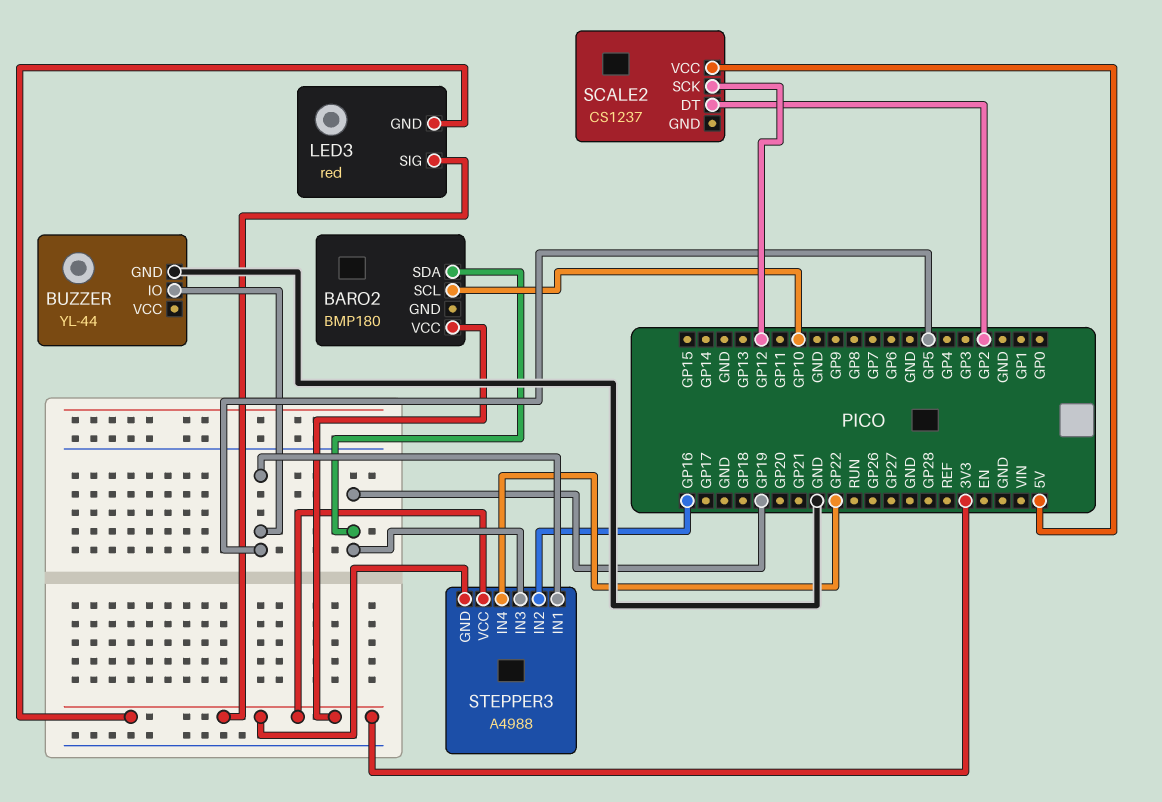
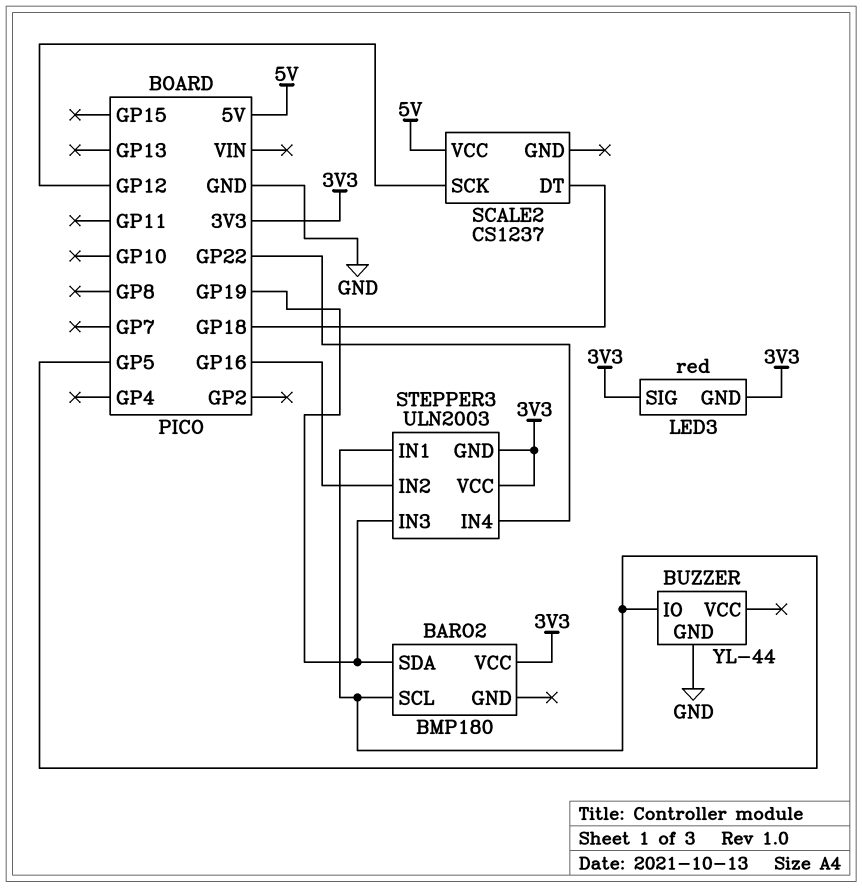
BARO2 pin SCL: GP10 -> GP5
SCALE2 pin DT: GP2 -> GP18
STEPPER3: A4988 -> ULN2003

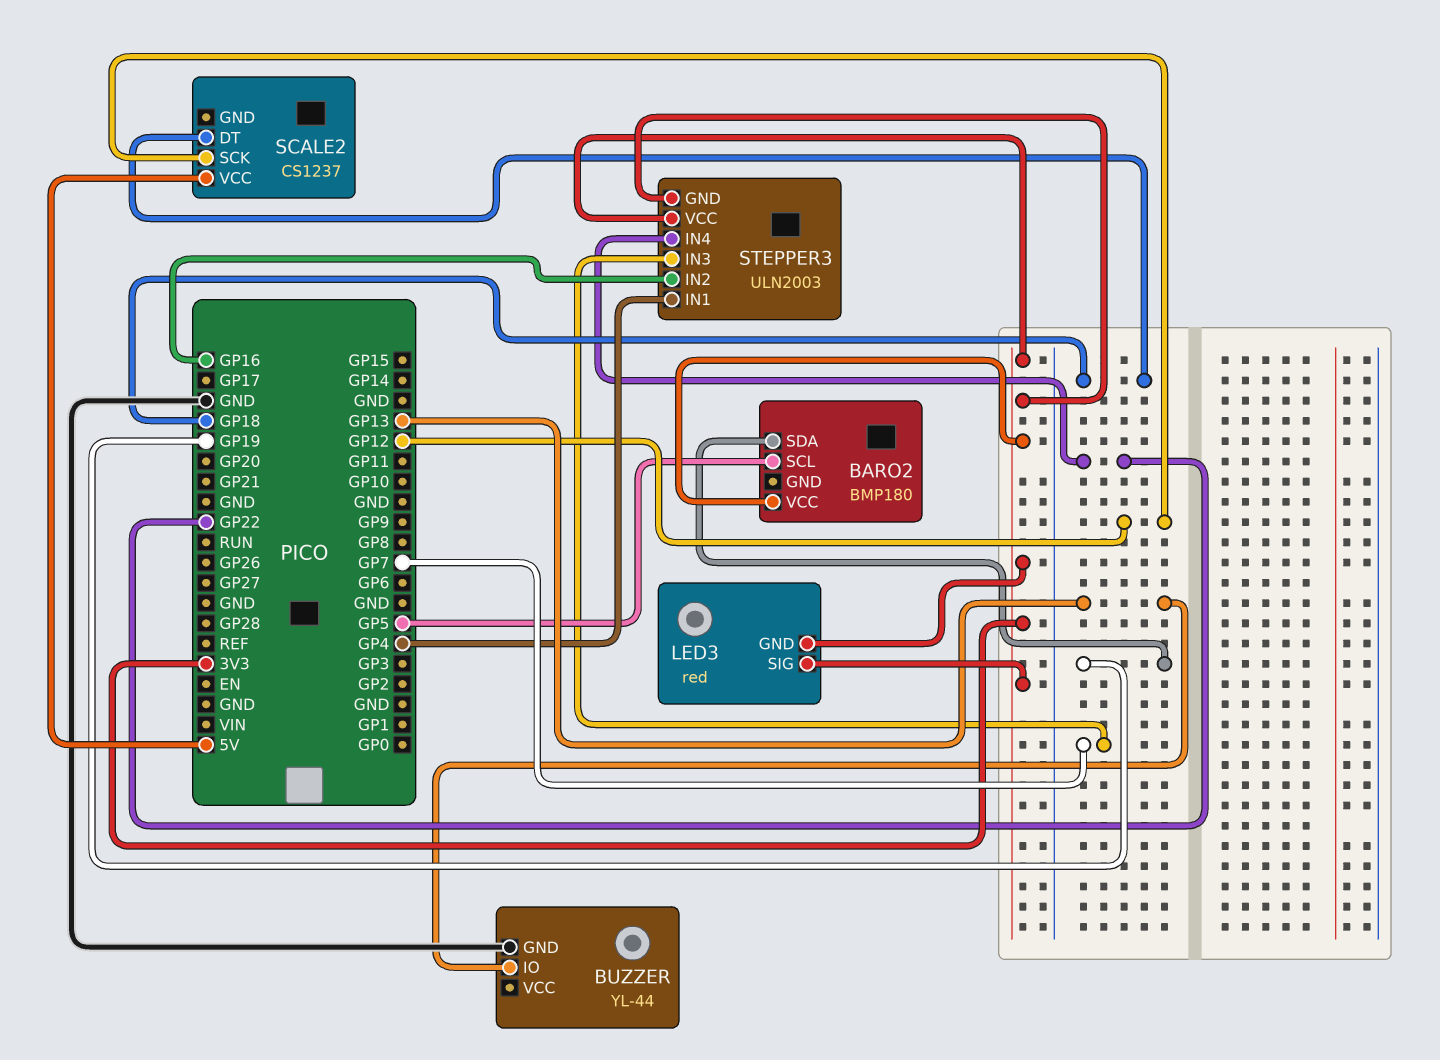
BUZZER pin IO: GP5 -> GP13
STEPPER3 pin IN1: GP5 -> GP4
STEPPER3 pin IN3: GP19 -> GP7

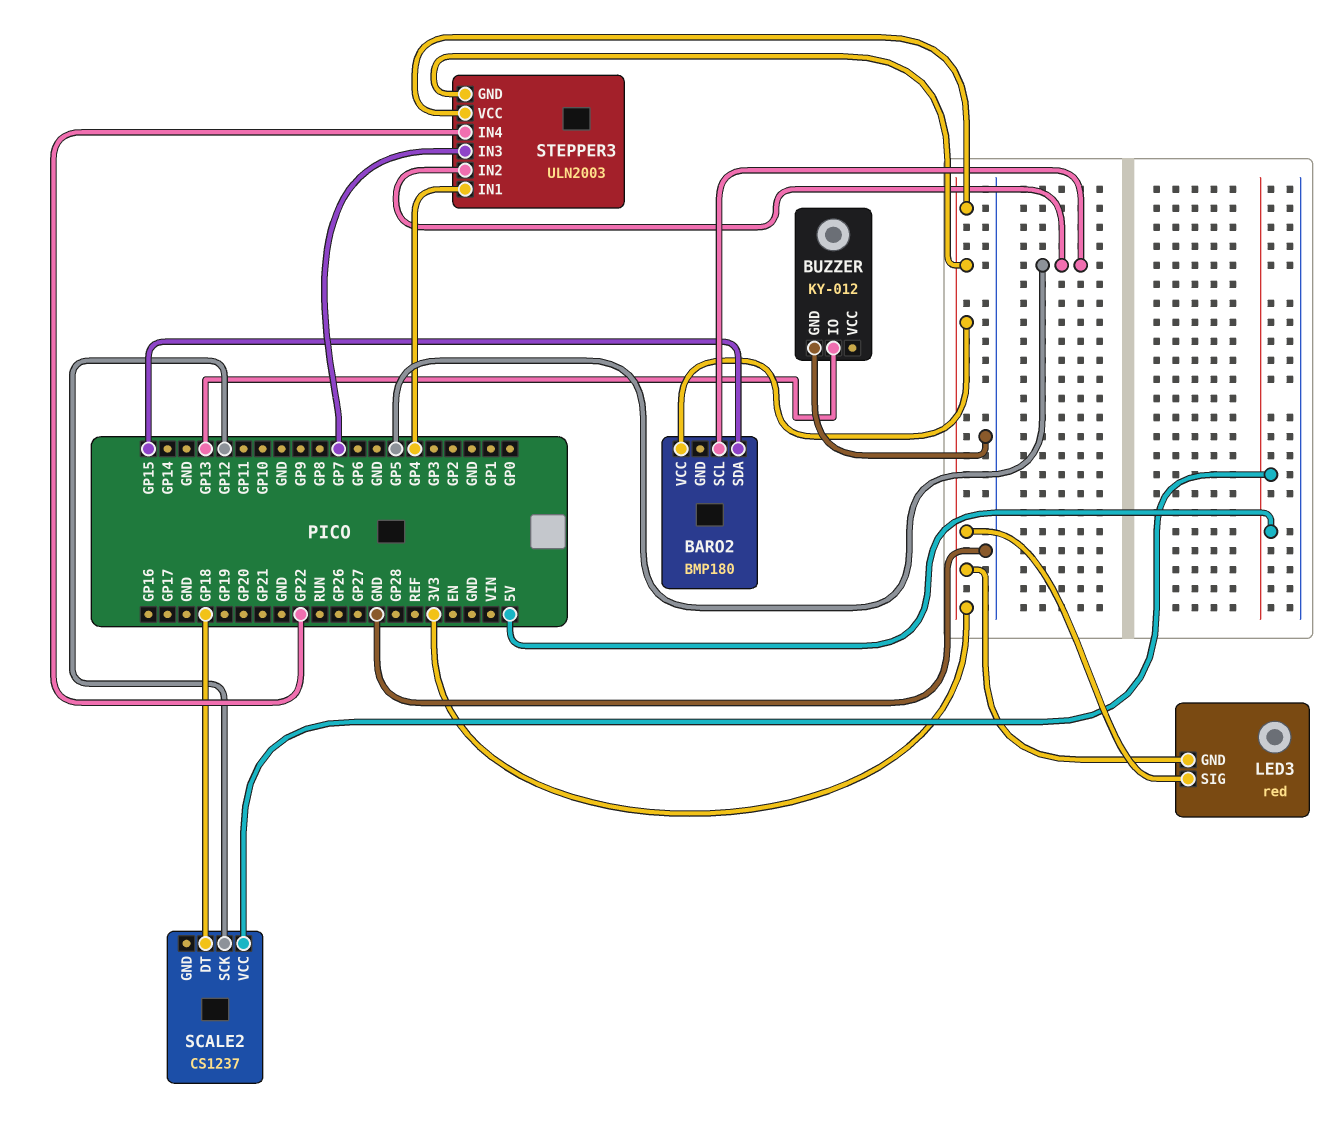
BARO2 pin SDA: GP19 -> GP15
BUZZER: YL-44 -> KY-012
STEPPER3 pin IN2: GP16 -> GP5

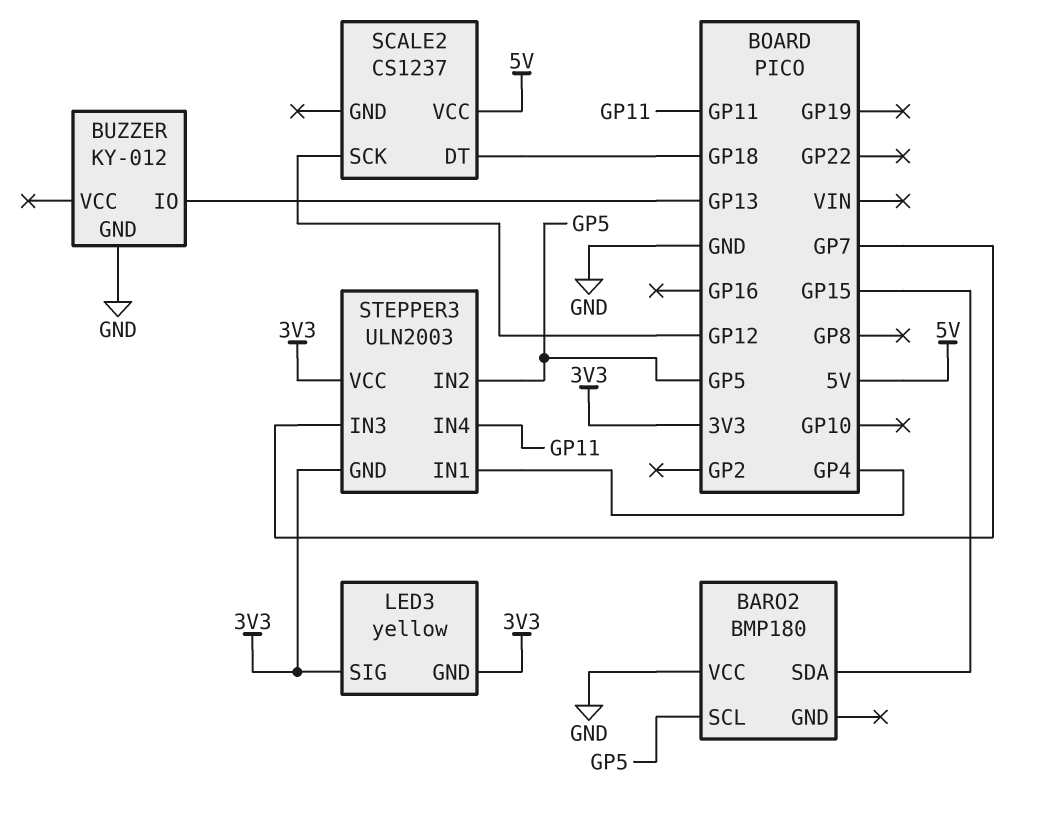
BARO2 pin VCC: 3V3 -> GND
LED3: red -> yellow
STEPPER3 pin IN4: GP22 -> GP11

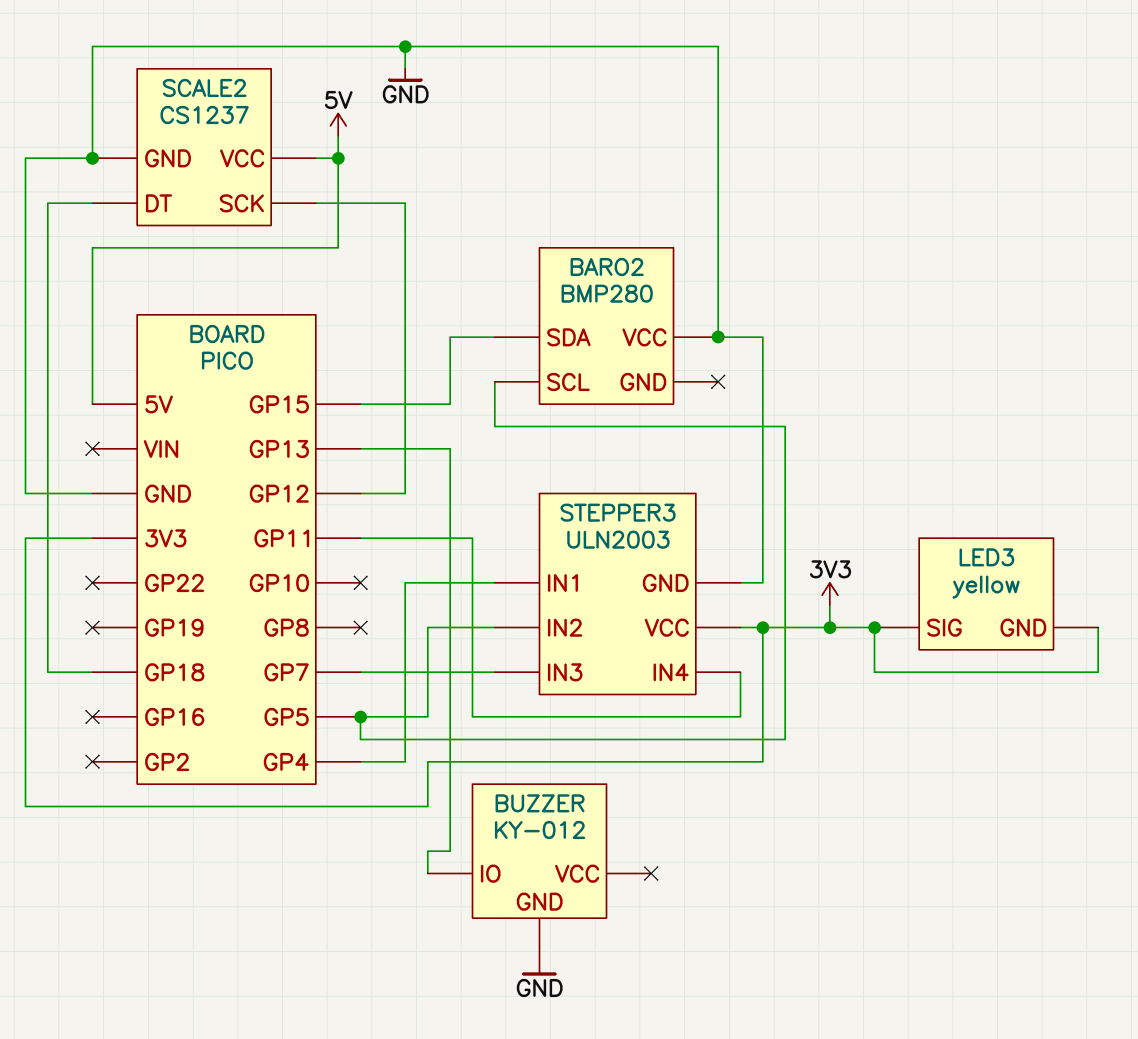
BARO2: BMP180 -> BMP280
SCALE2 pin GND: none -> GND
STEPPER3 pin GND: 3V3 -> GND

